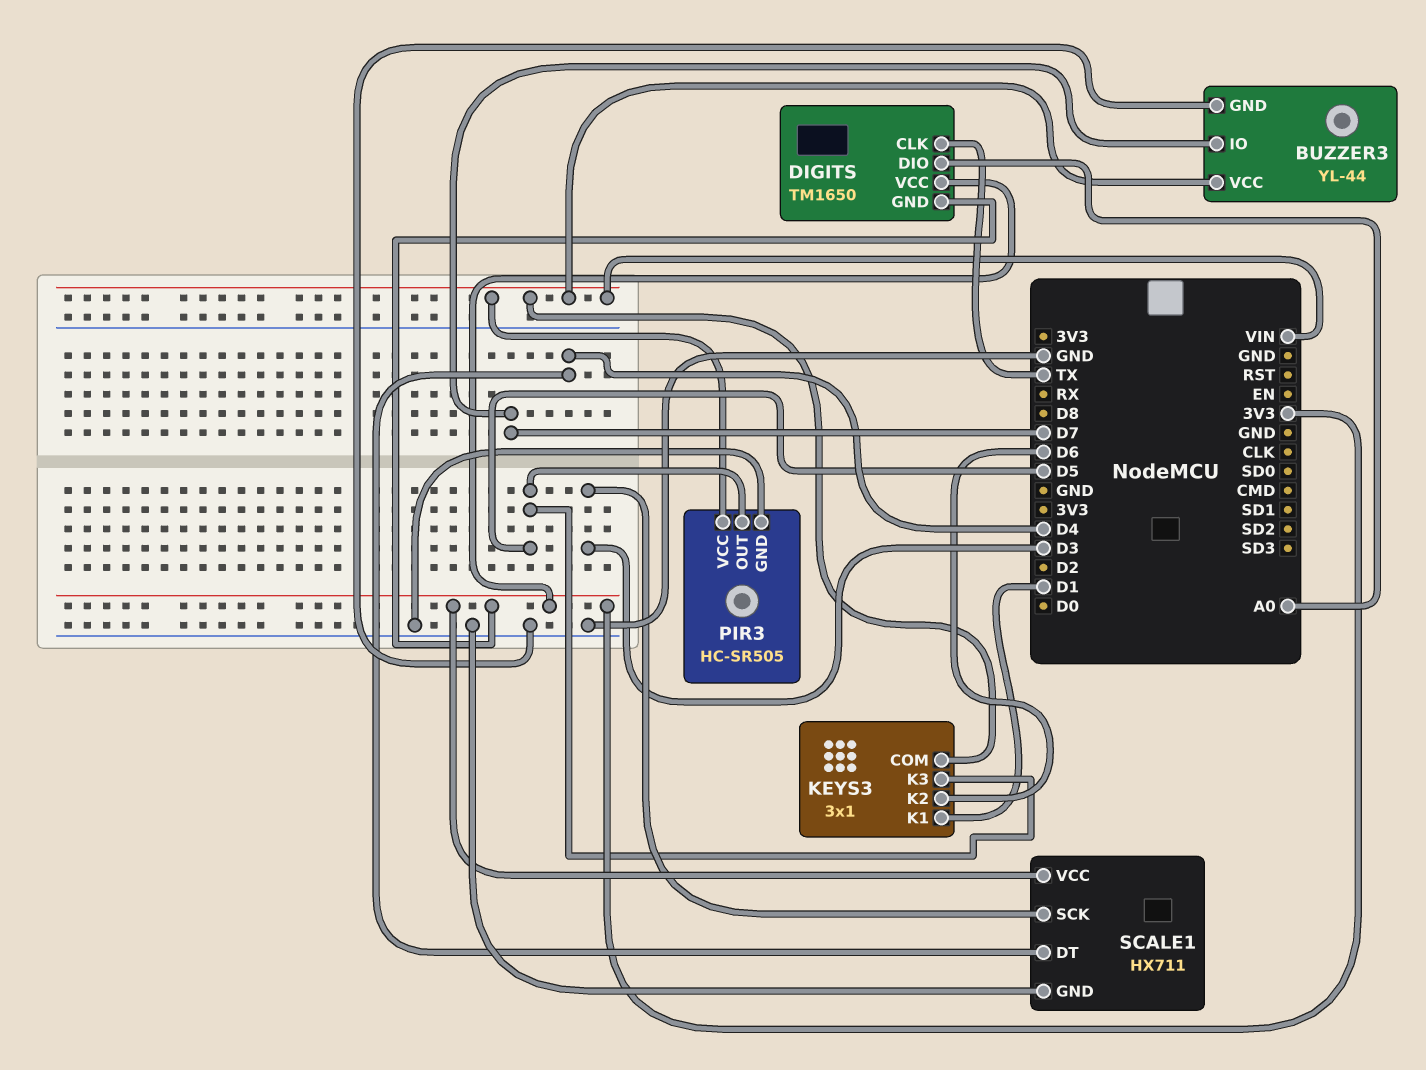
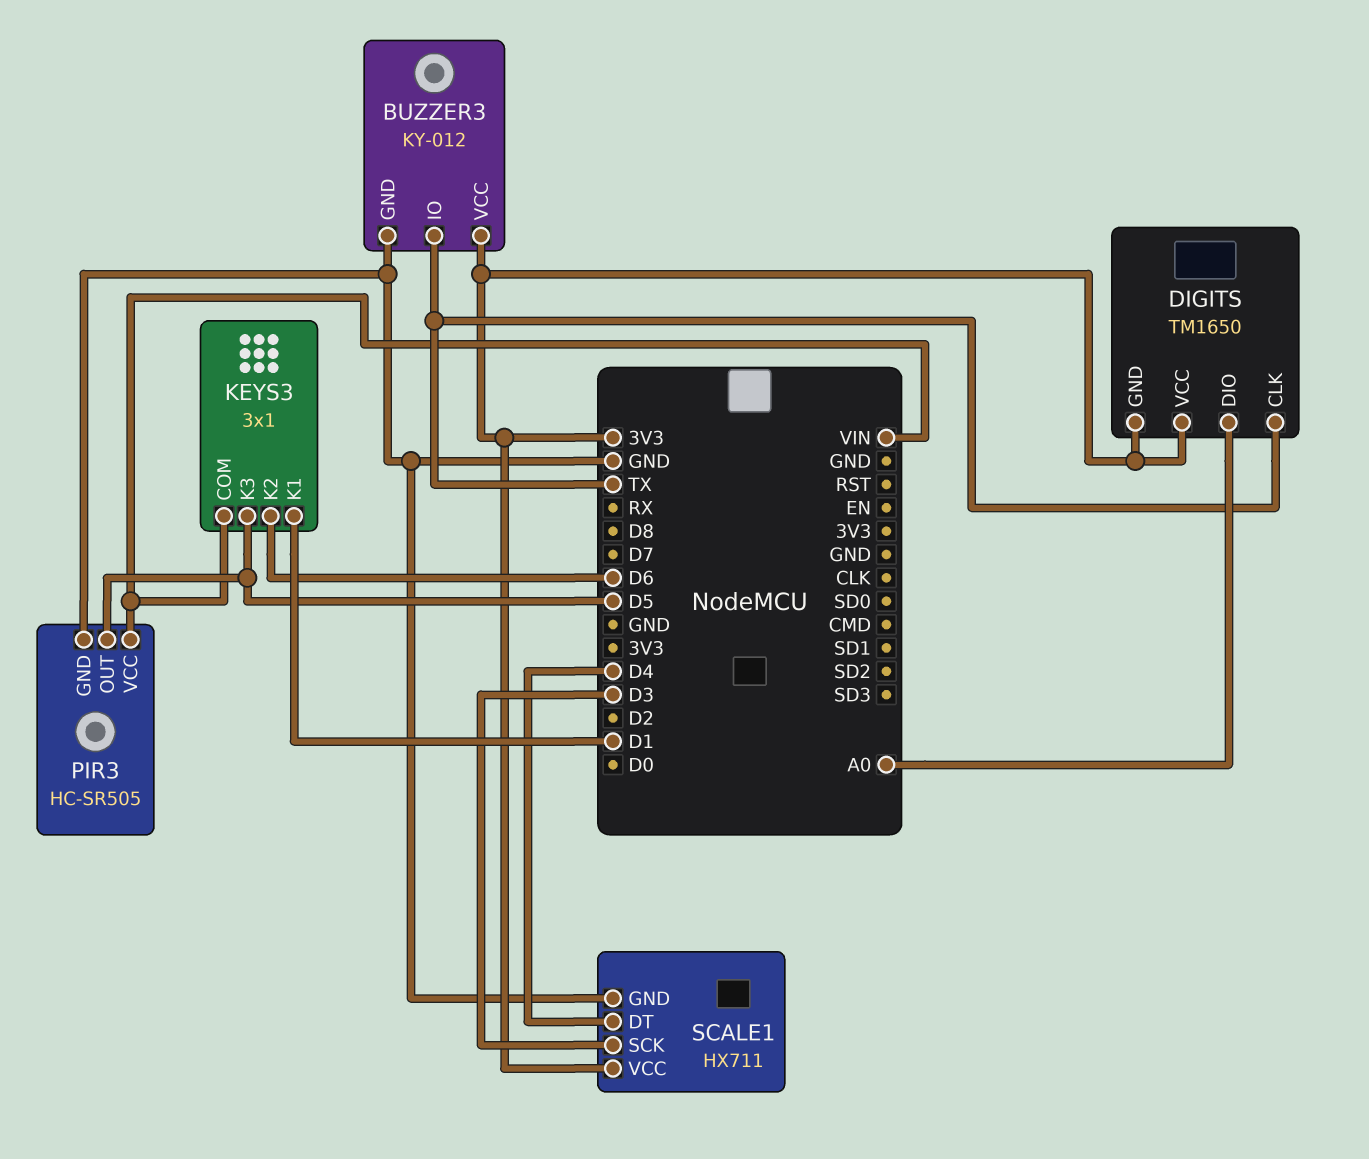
BUZZER3: YL-44 -> KY-012
BUZZER3 pin IO: D7 -> TX
BUZZER3 pin VCC: VIN -> 3V3

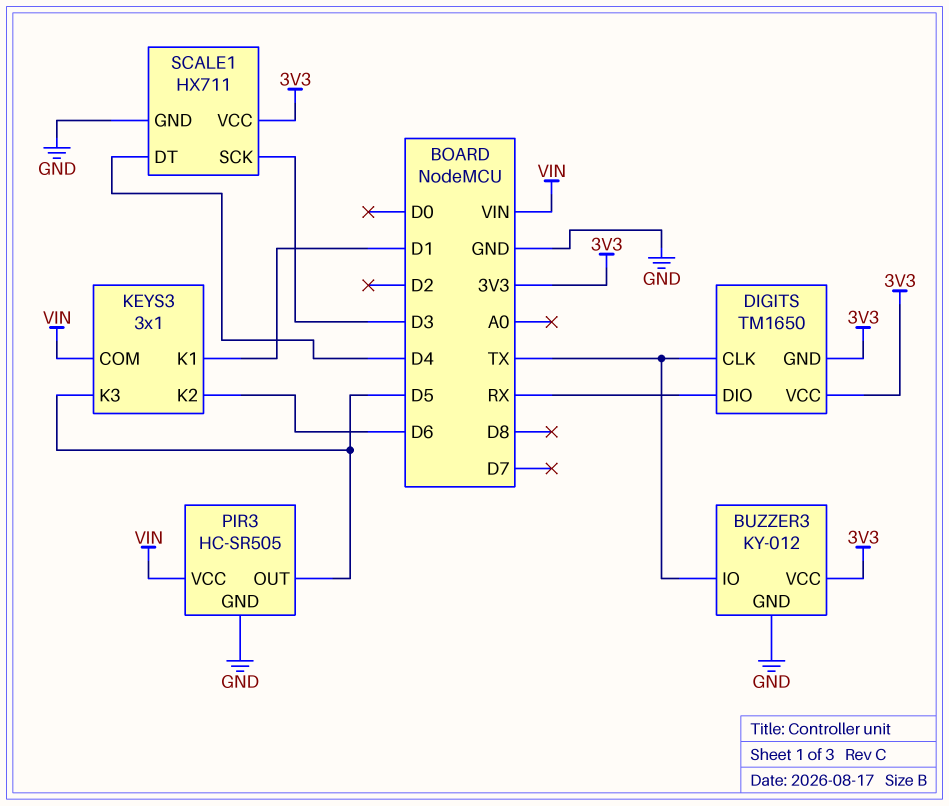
DIGITS pin DIO: A0 -> RX

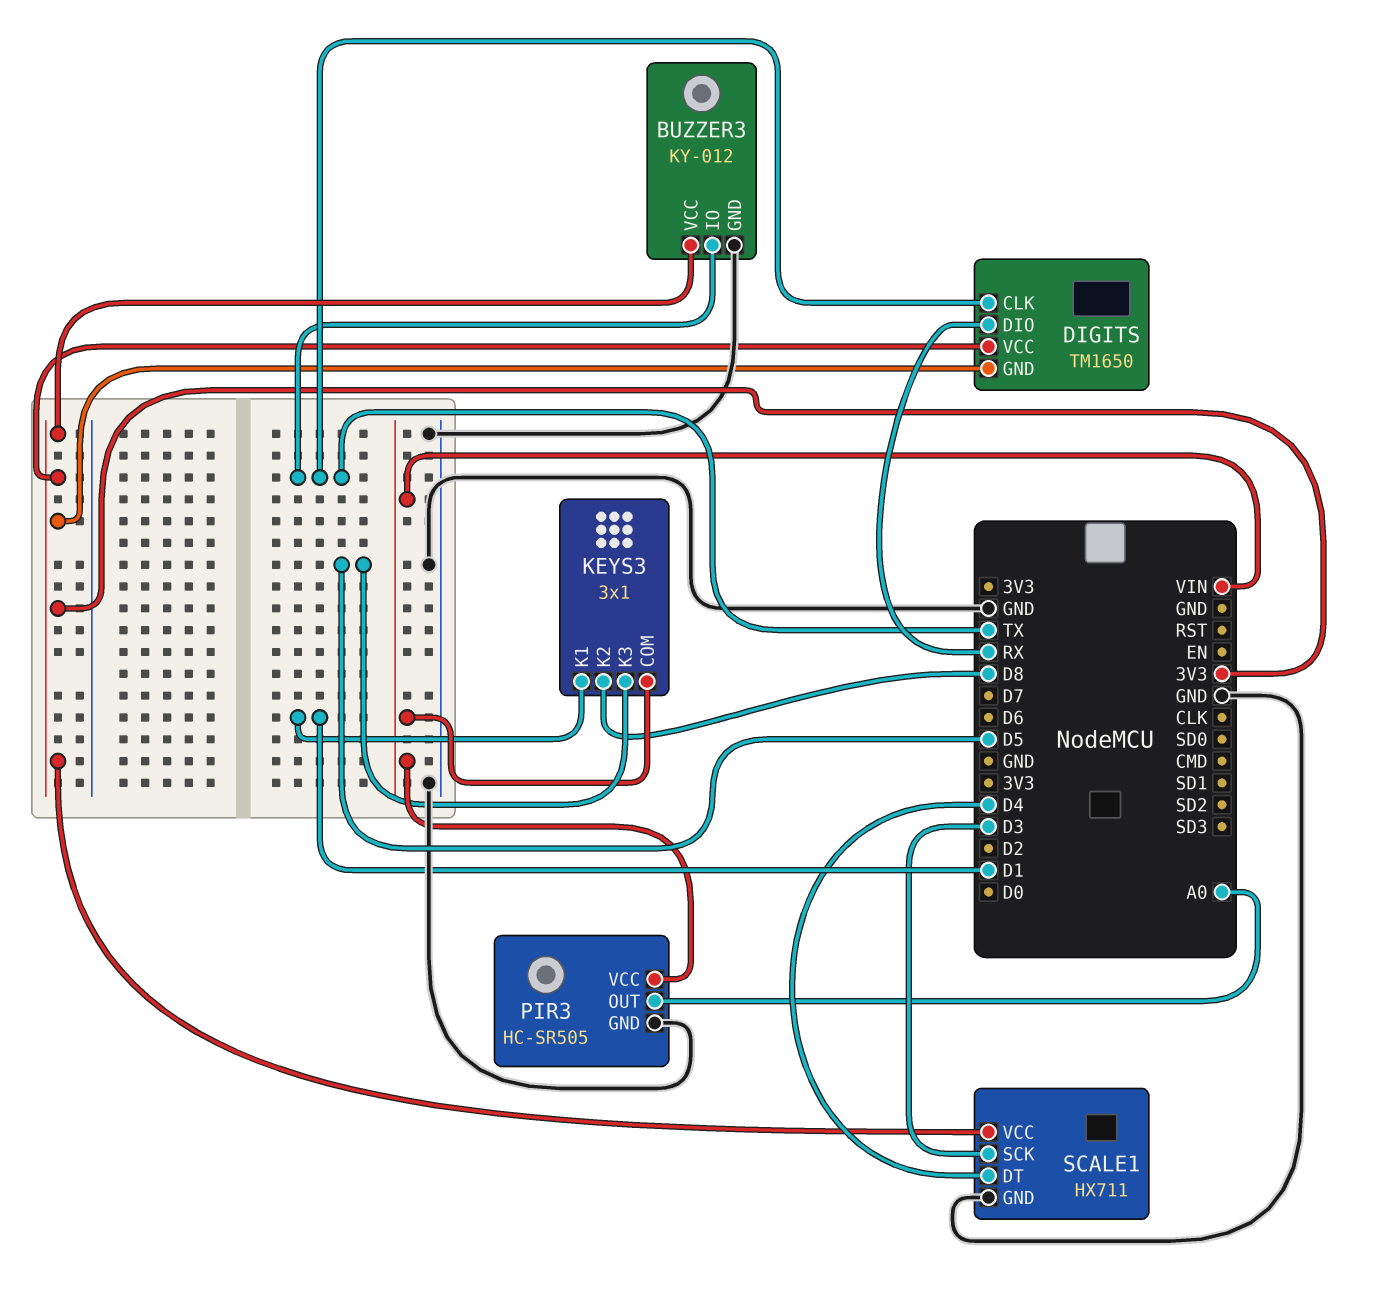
KEYS3 pin K2: D6 -> D8
PIR3 pin OUT: D5 -> A0

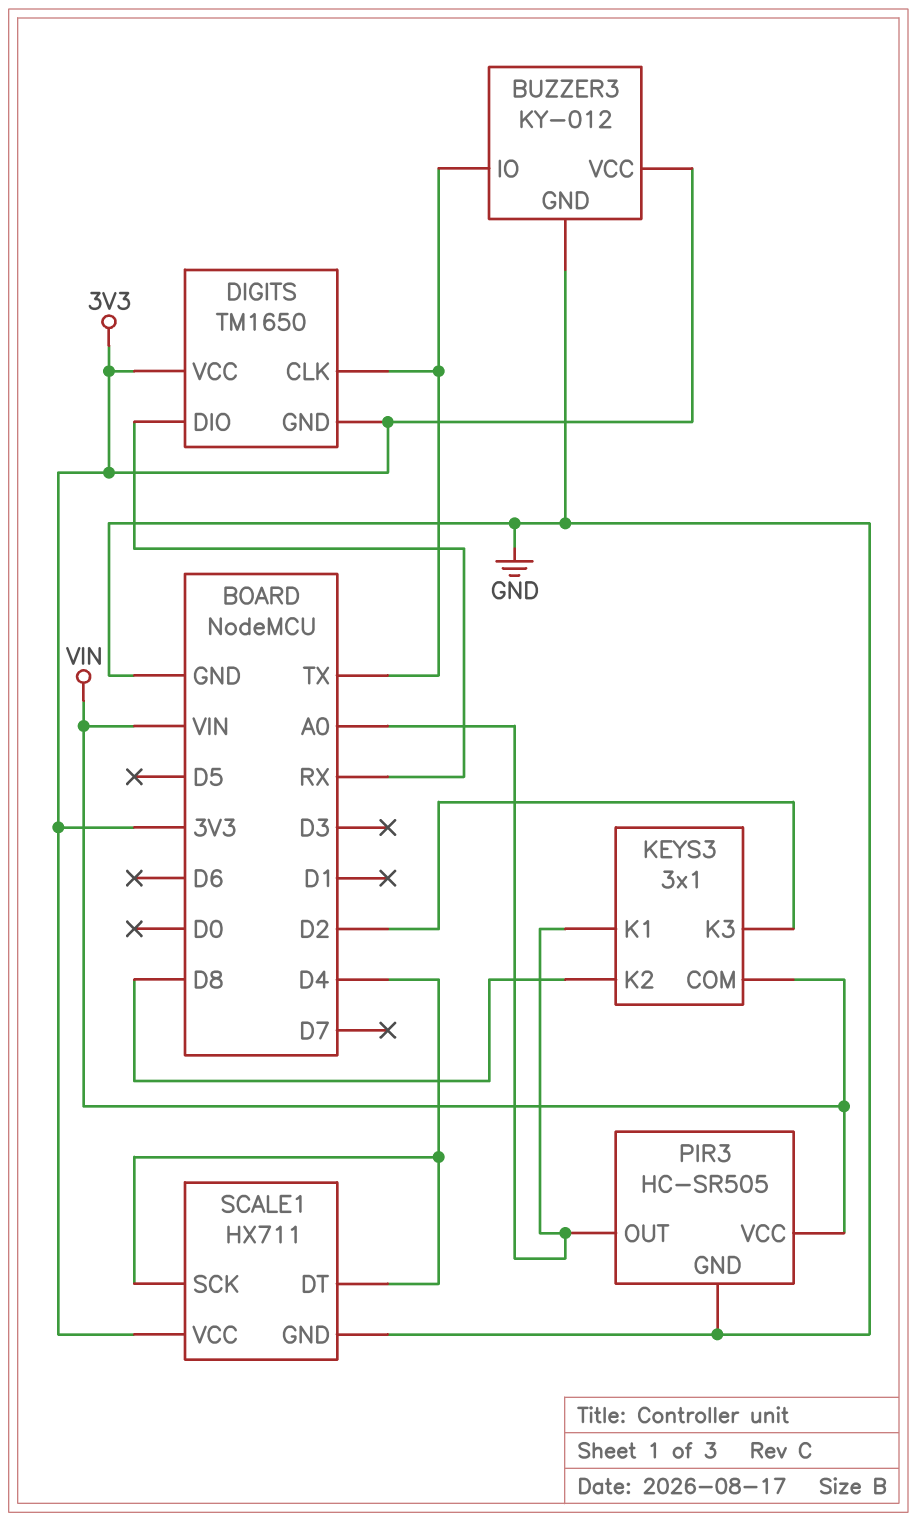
KEYS3 pin K1: D1 -> A0
KEYS3 pin K3: D5 -> D2
SCALE1 pin SCK: D3 -> D4

